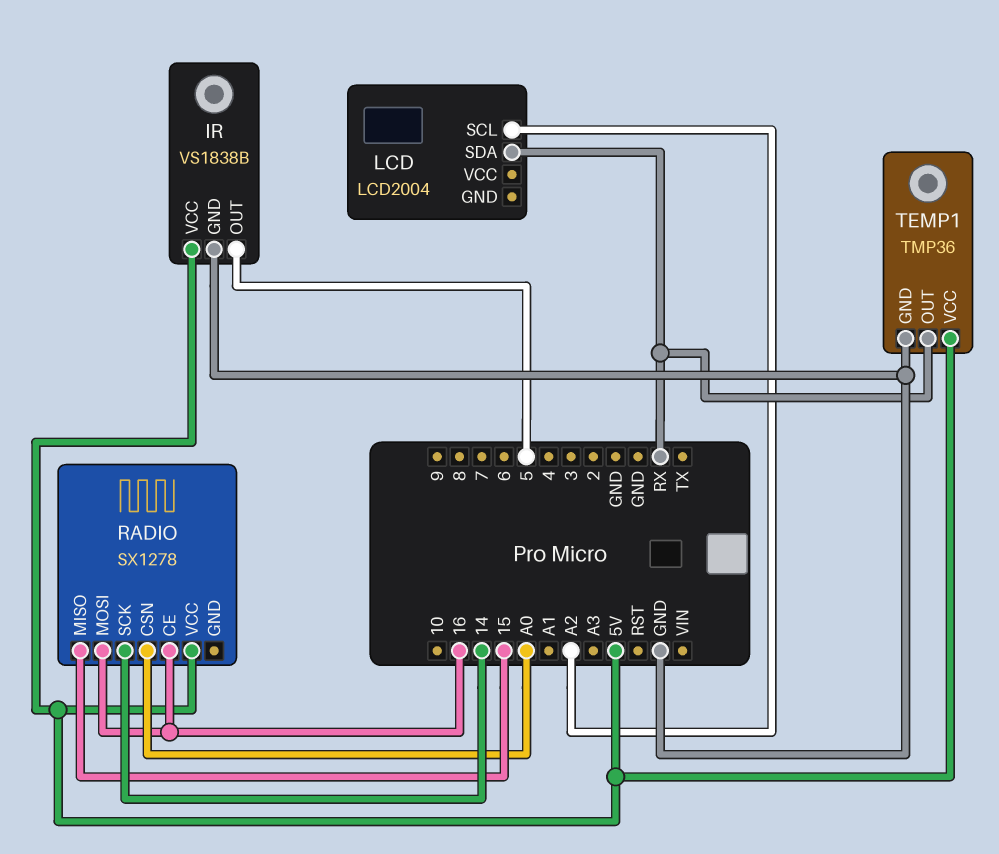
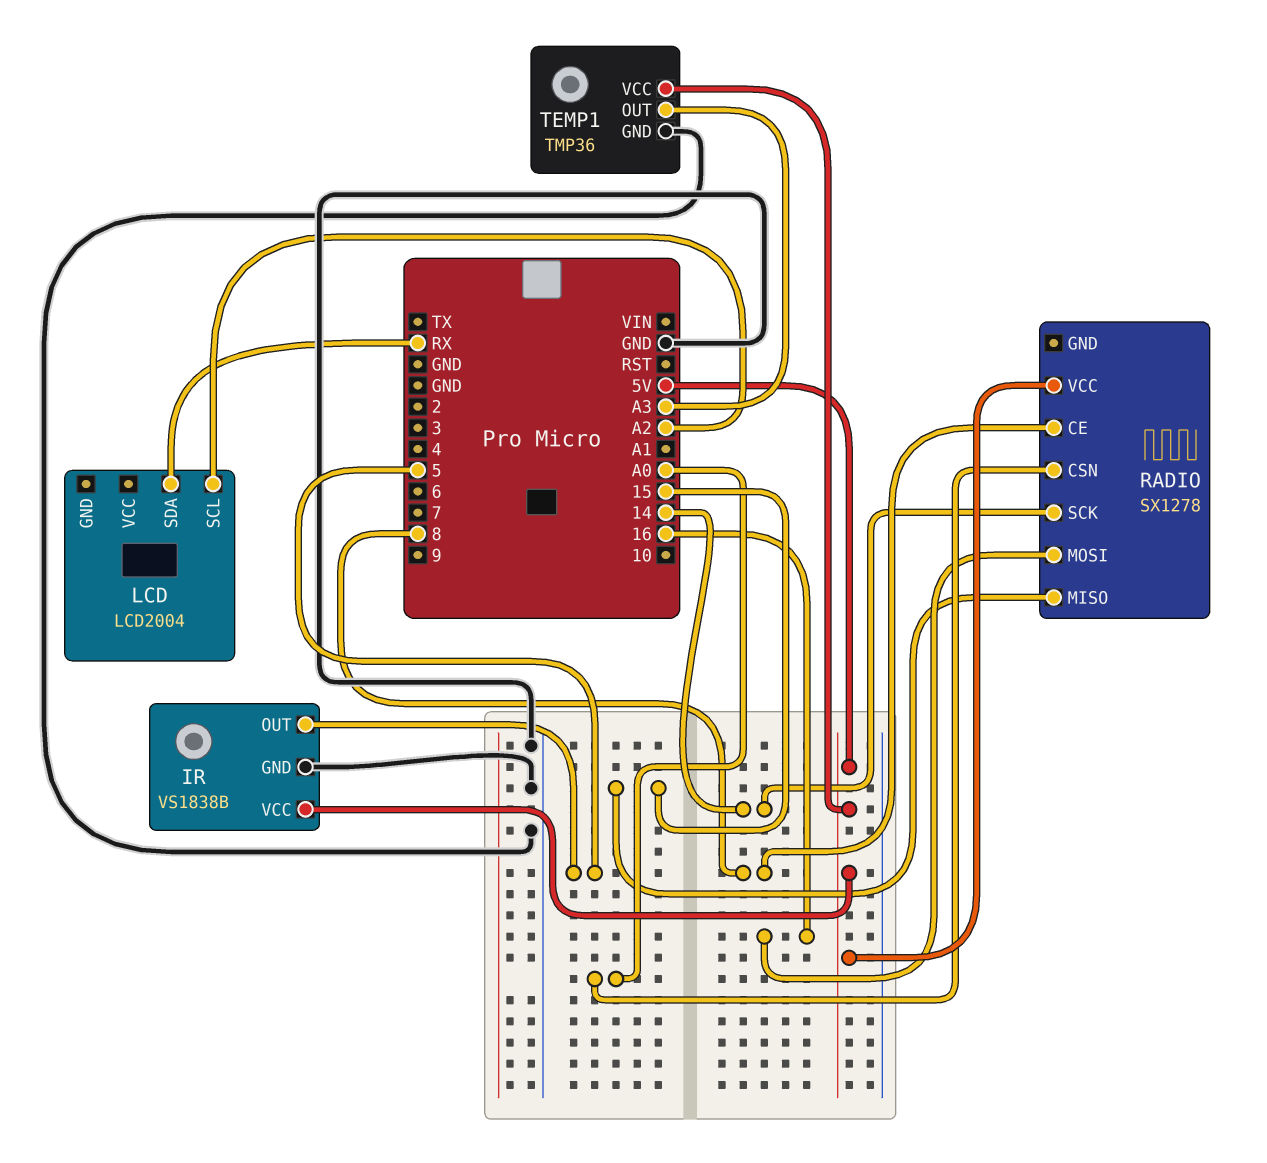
RADIO pin CE: 16 -> 8
TEMP1 pin OUT: RX -> A3

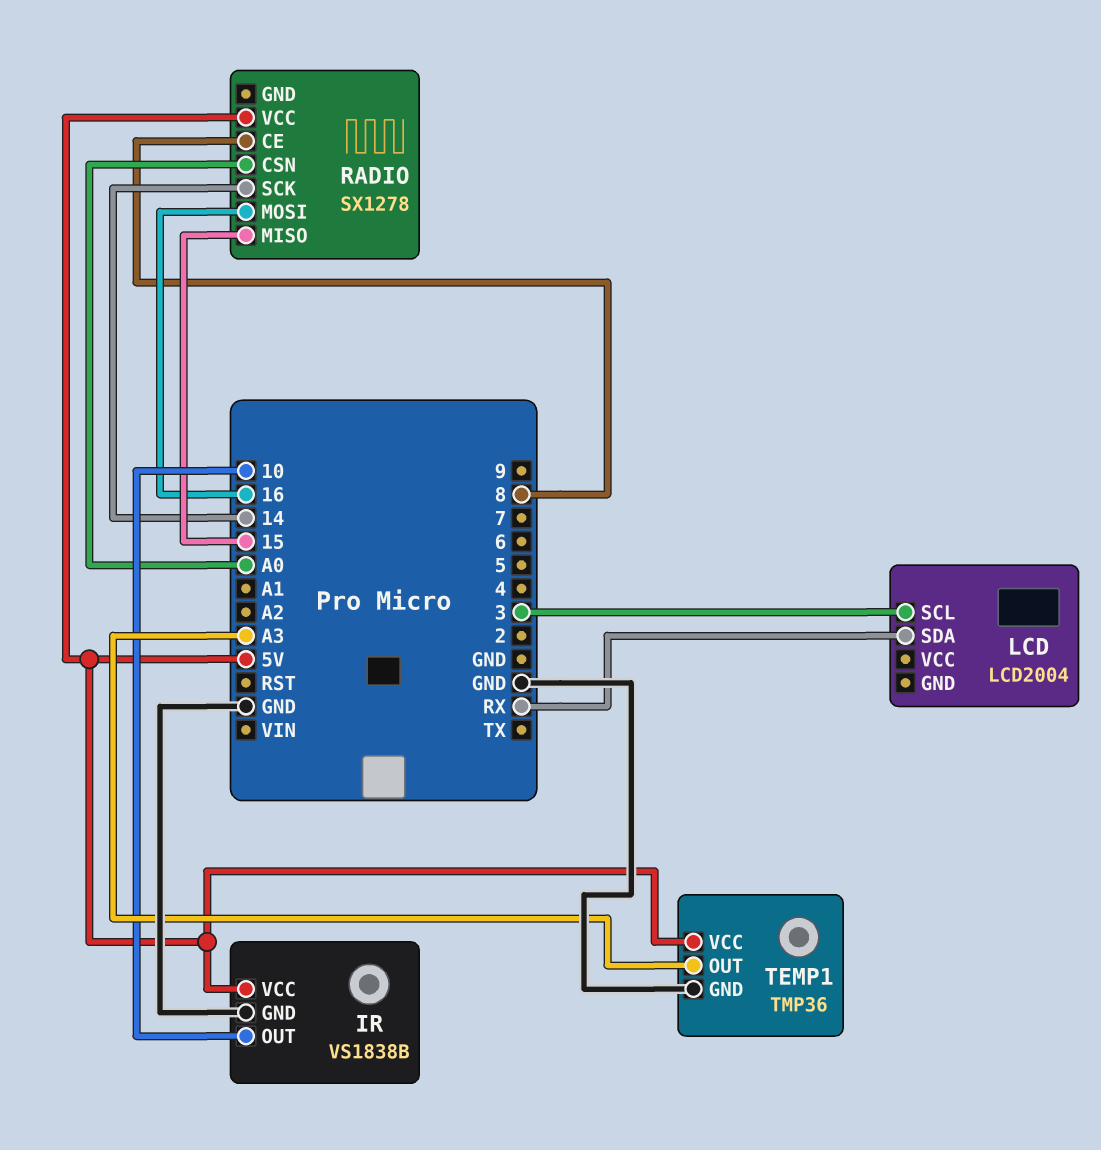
IR pin OUT: 5 -> 10
LCD pin SCL: A2 -> 3

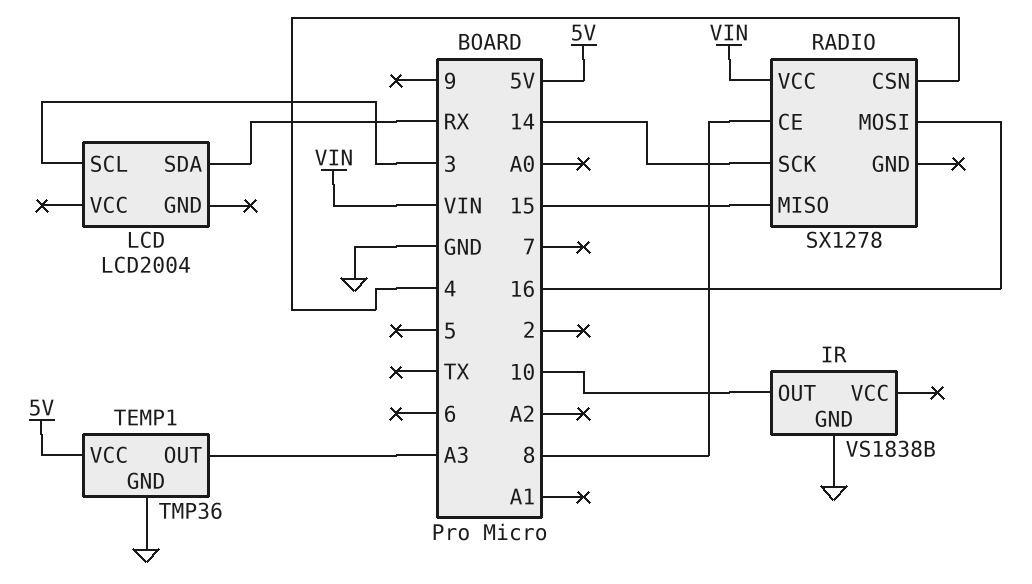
IR pin VCC: 5V -> none
RADIO pin CSN: A0 -> 4
RADIO pin VCC: 5V -> VIN

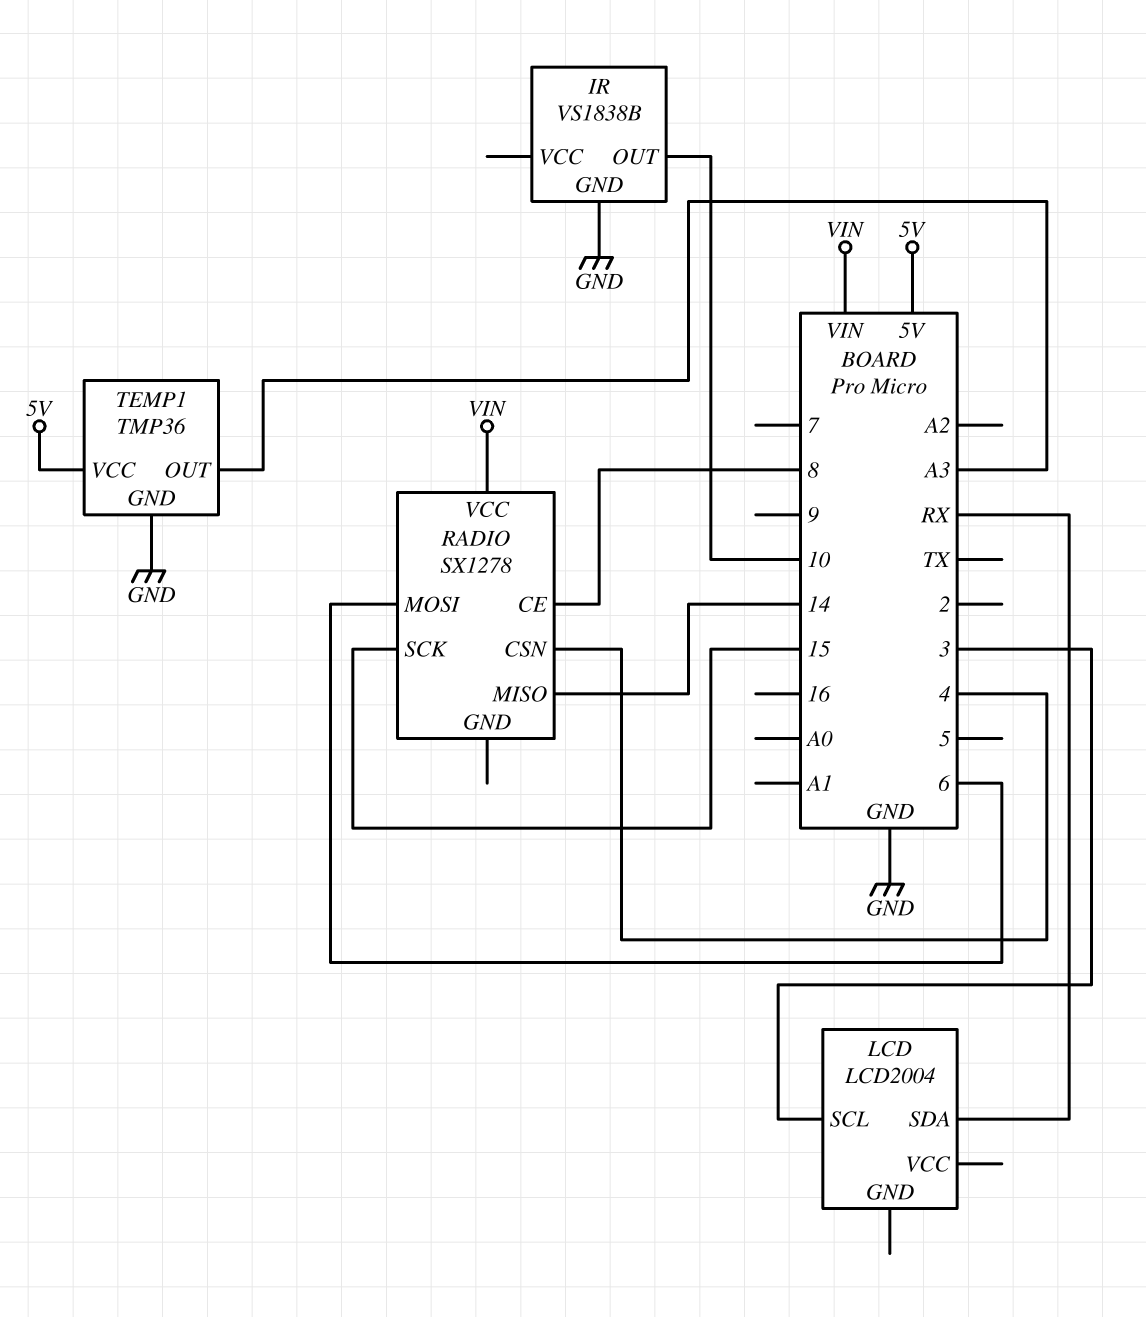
RADIO pin MISO: 15 -> 14
RADIO pin MOSI: 16 -> 6
RADIO pin SCK: 14 -> 15

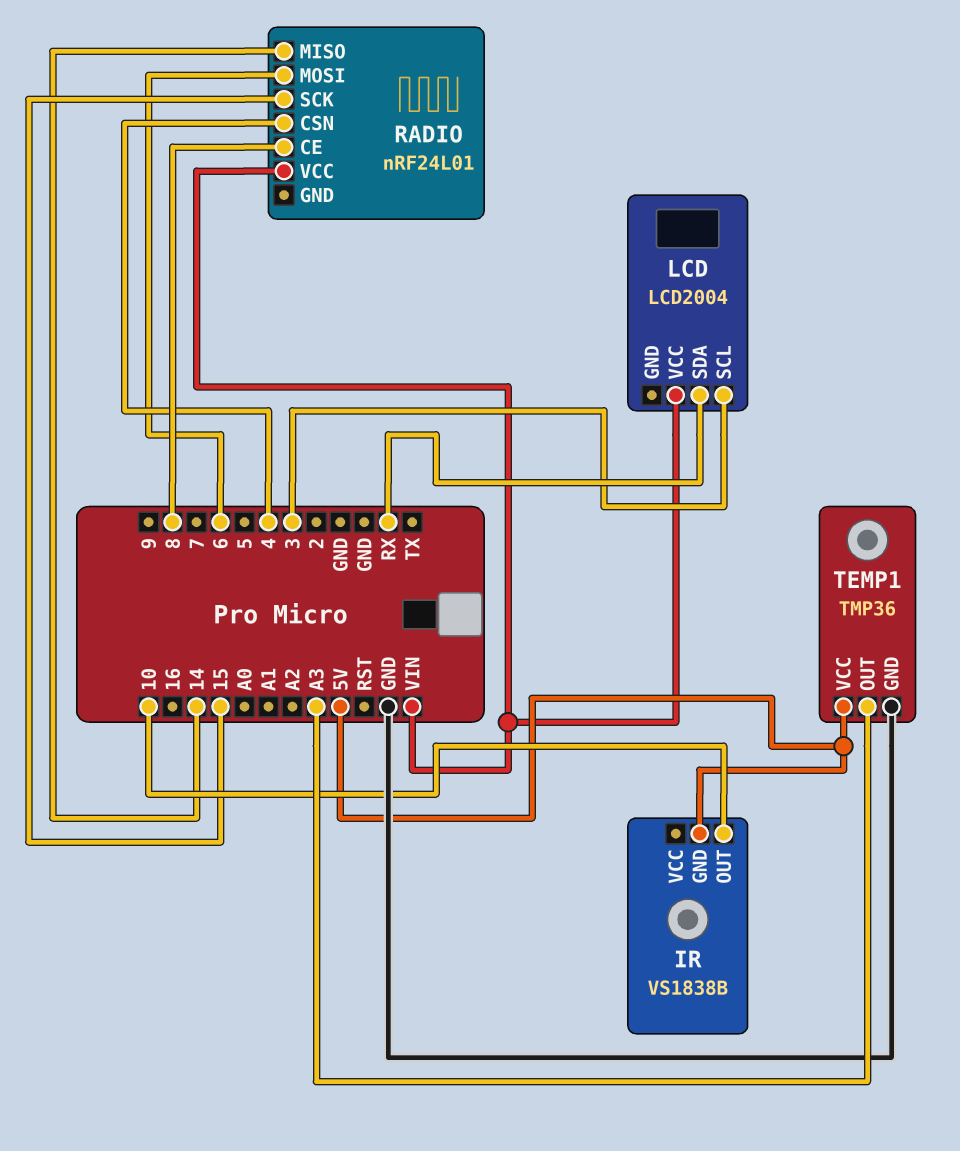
IR pin GND: GND -> 5V
LCD pin VCC: none -> VIN
RADIO: SX1278 -> nRF24L01

